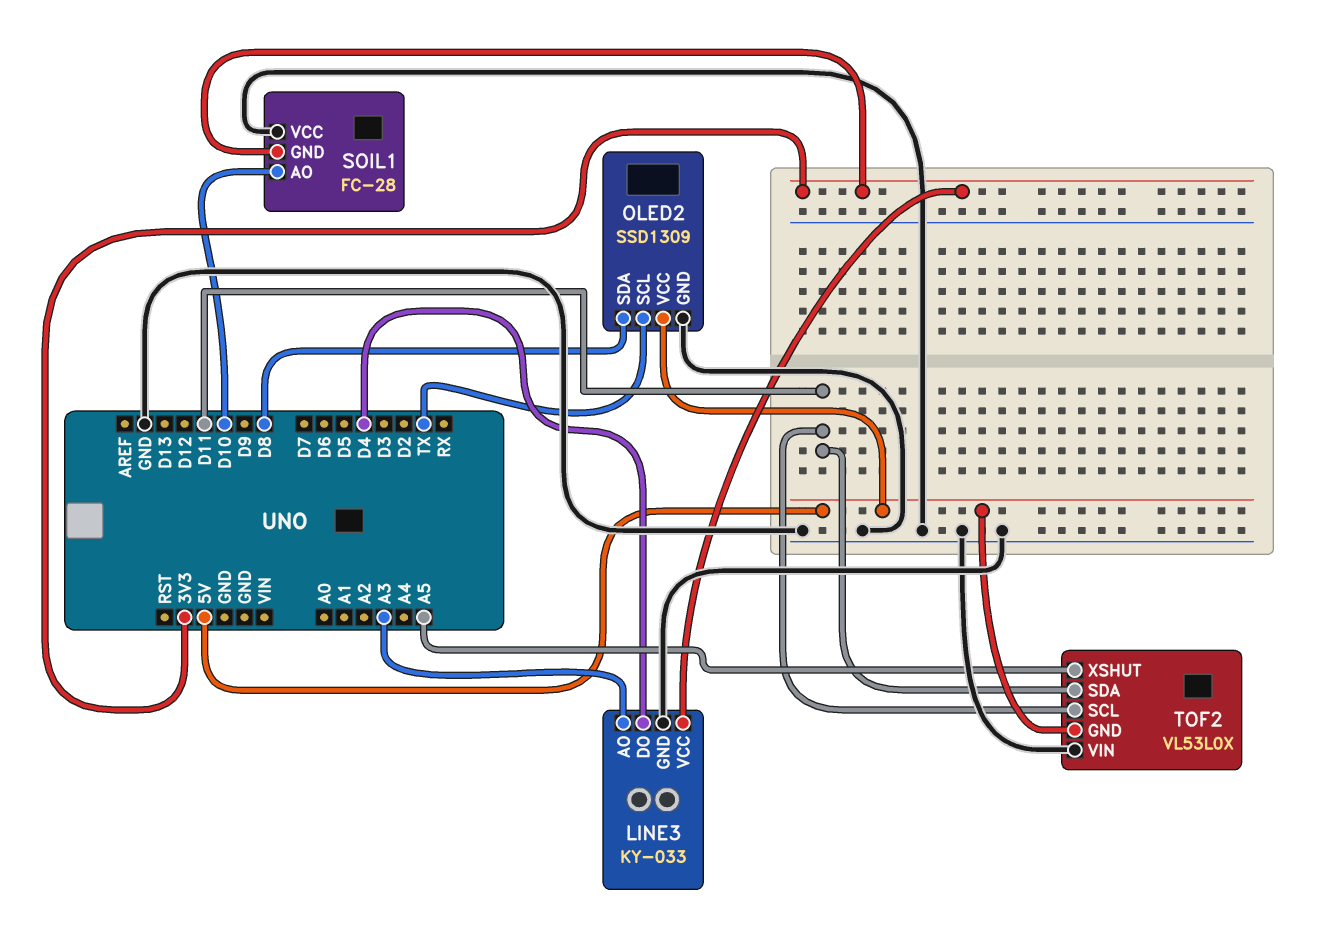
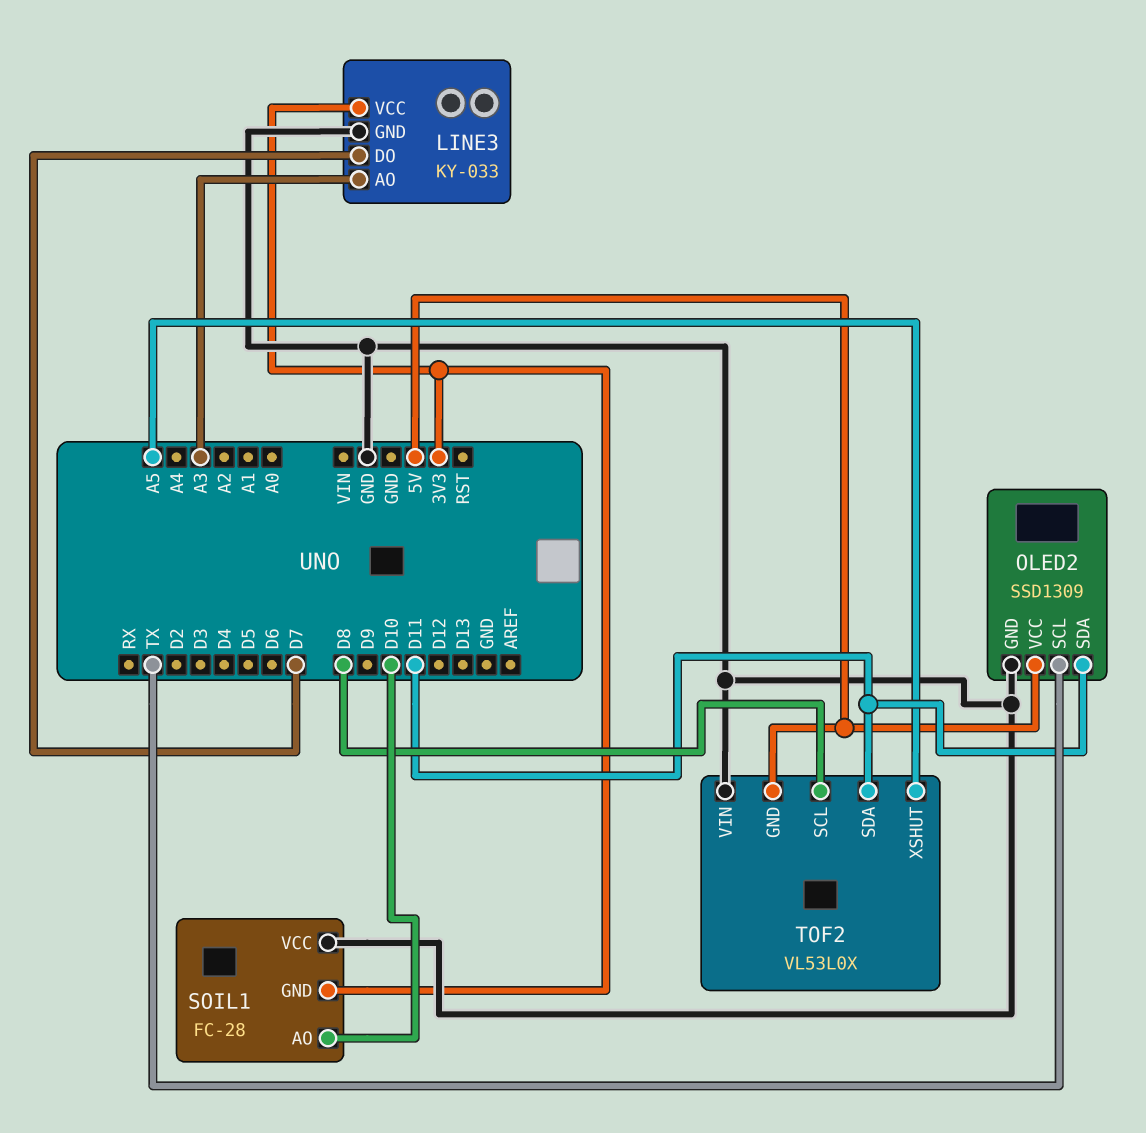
LINE3 pin DO: D4 -> D7
OLED2 pin SDA: D8 -> D11
TOF2 pin SCL: D11 -> D8

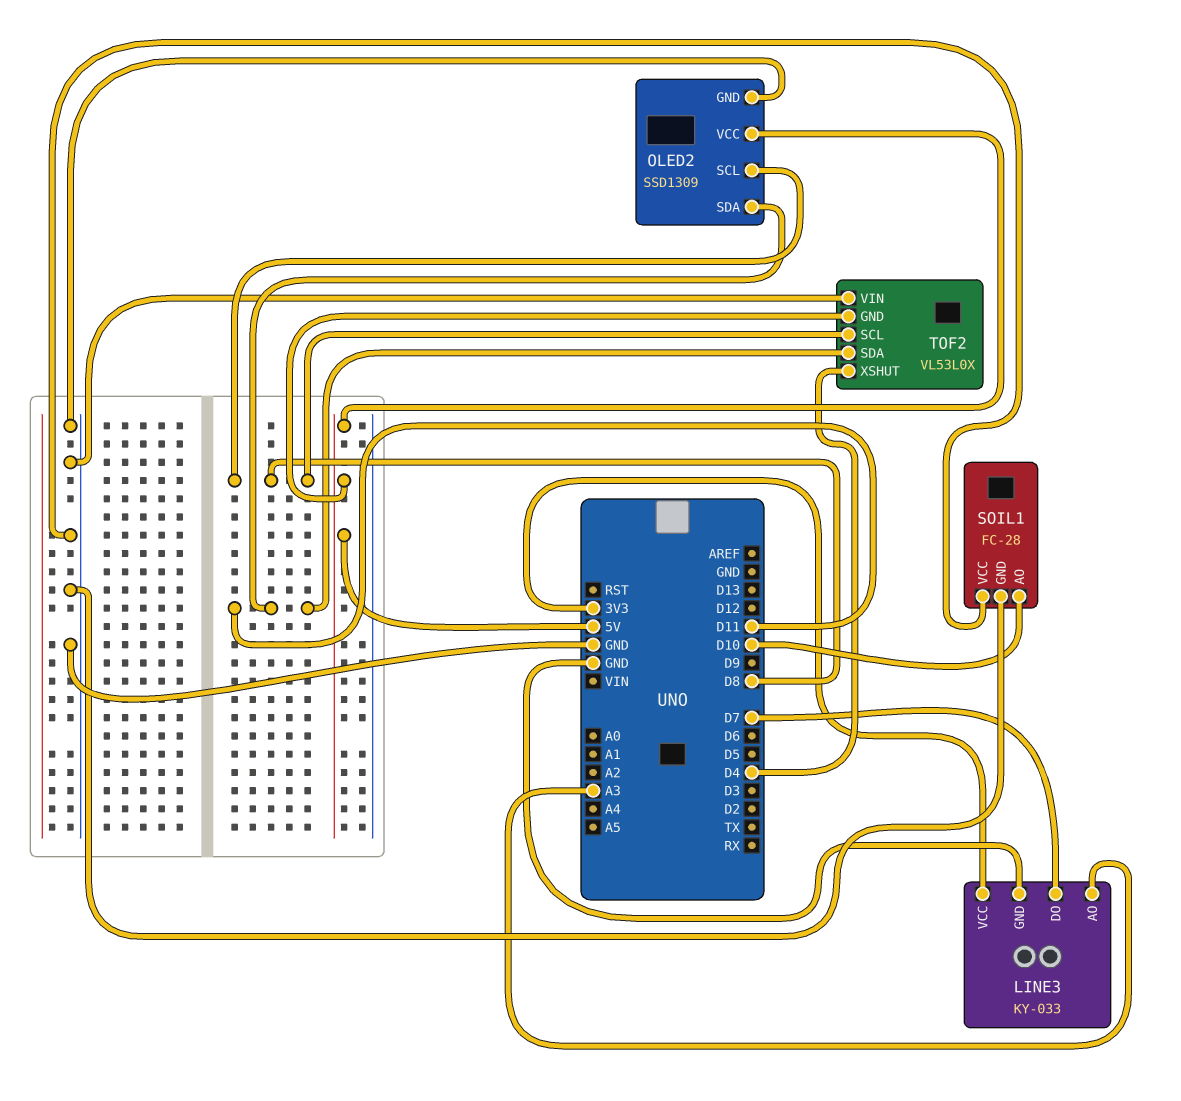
OLED2 pin SCL: TX -> D8
SOIL1 pin GND: 3V3 -> GND
TOF2 pin XSHUT: A5 -> D4

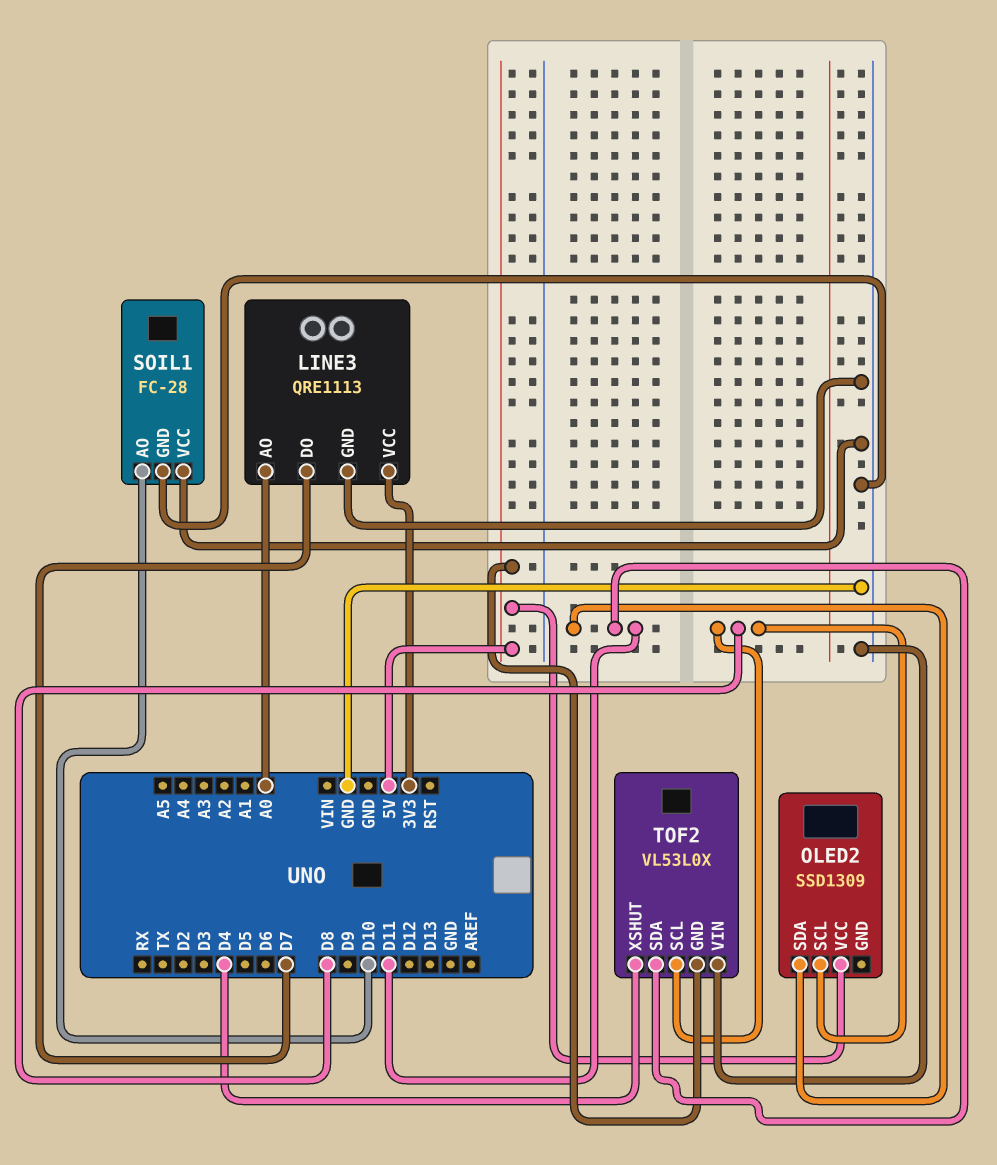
LINE3: KY-033 -> QRE1113
LINE3 pin AO: A3 -> A0
OLED2 pin GND: GND -> none

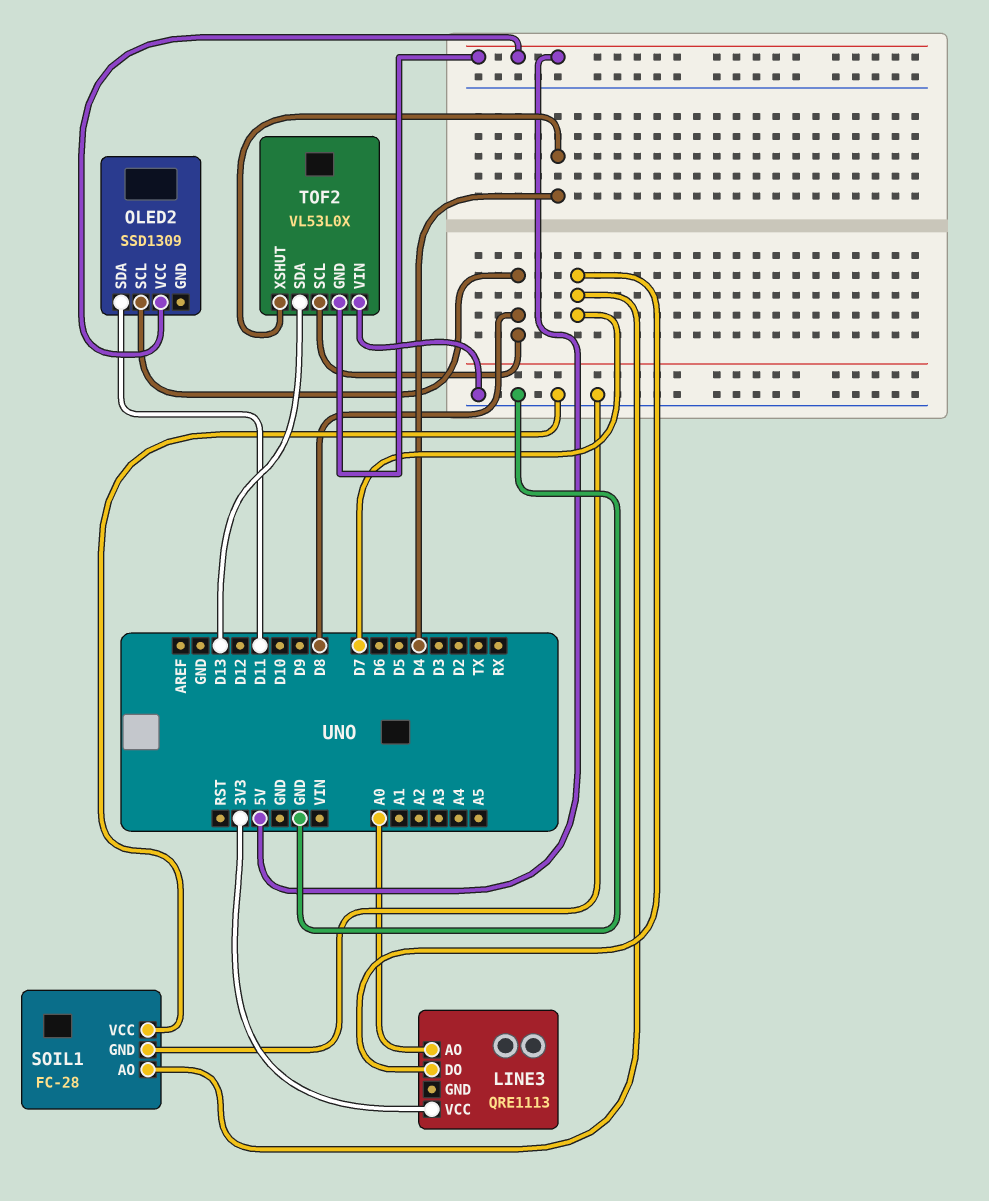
LINE3 pin GND: GND -> none
SOIL1 pin AO: D10 -> D7
TOF2 pin SDA: D11 -> D13

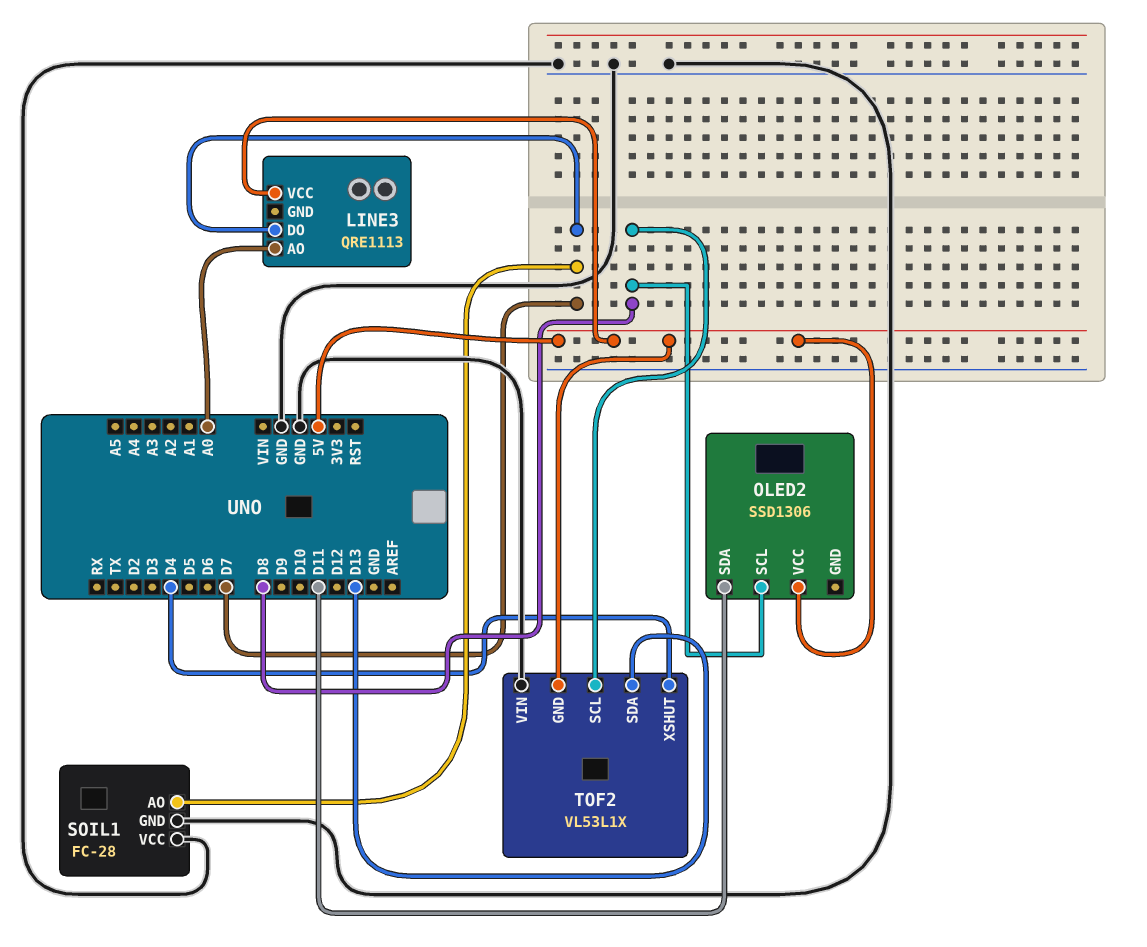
LINE3 pin VCC: 3V3 -> 5V
OLED2: SSD1309 -> SSD1306
TOF2: VL53L0X -> VL53L1X

